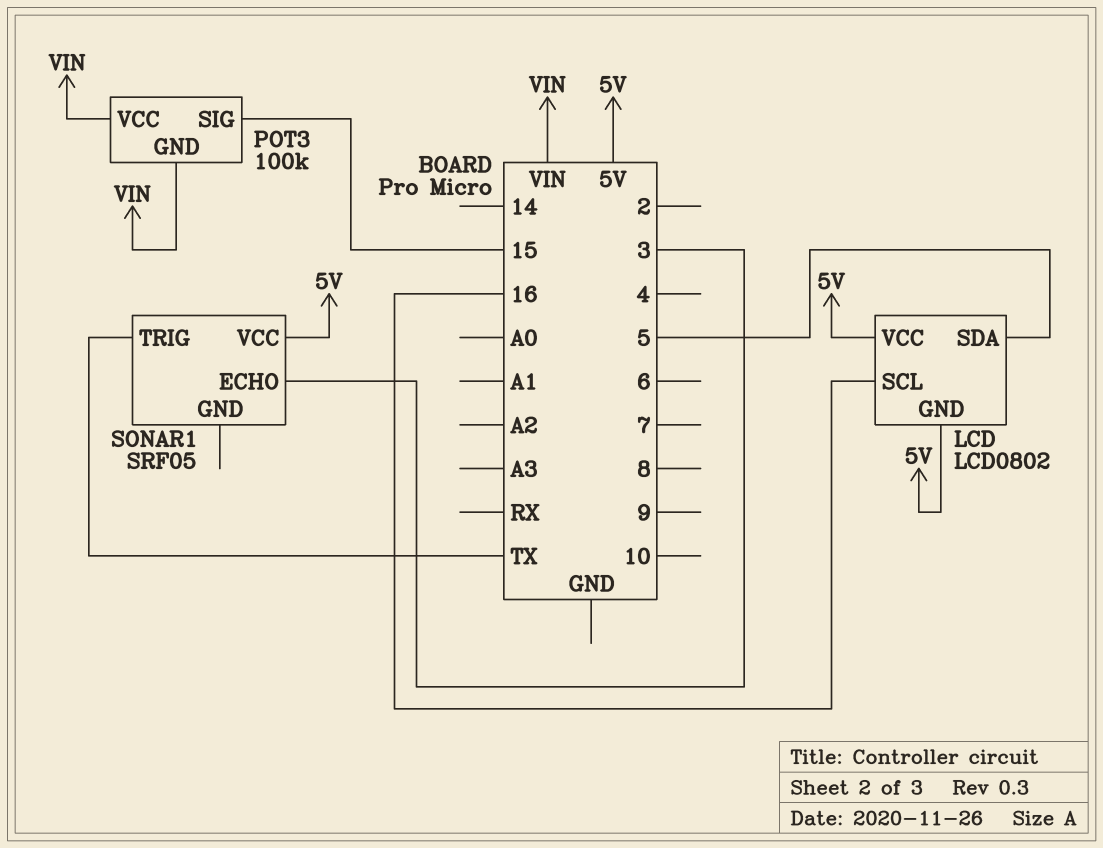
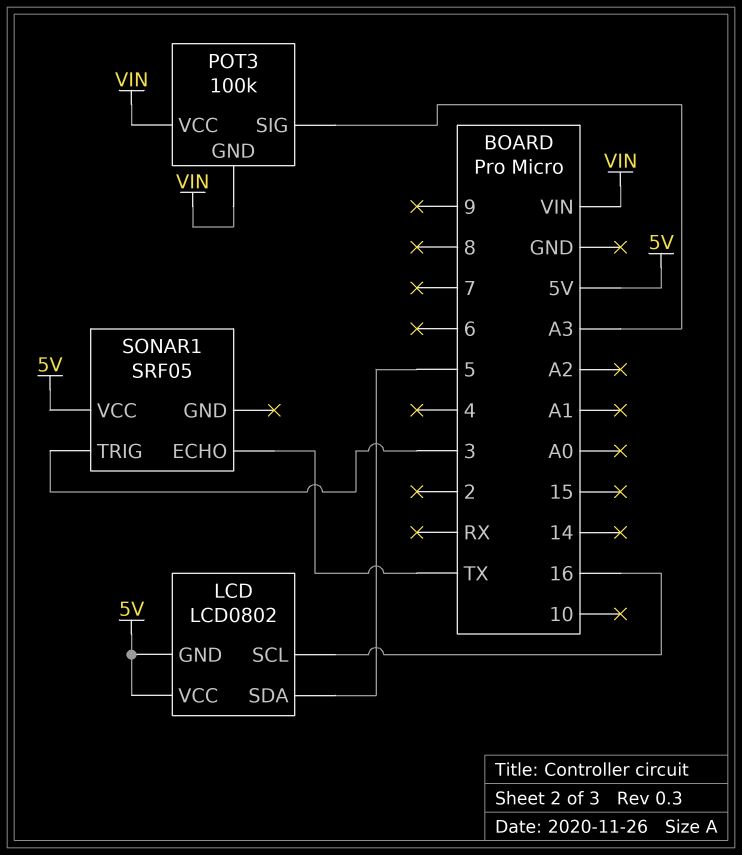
POT3 pin SIG: 15 -> A3
SONAR1 pin ECHO: 3 -> TX
SONAR1 pin TRIG: TX -> 3

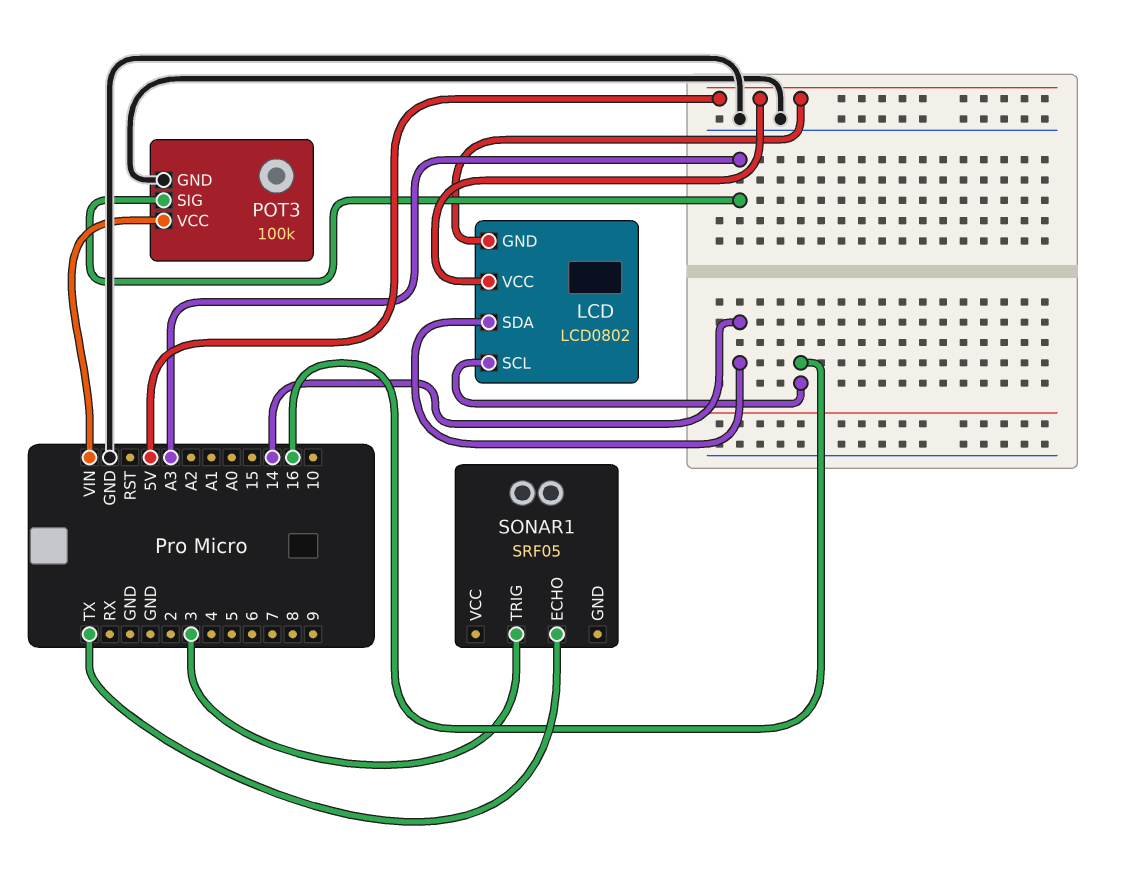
LCD pin SDA: 5 -> 14
POT3 pin GND: VIN -> GND
SONAR1 pin VCC: 5V -> none

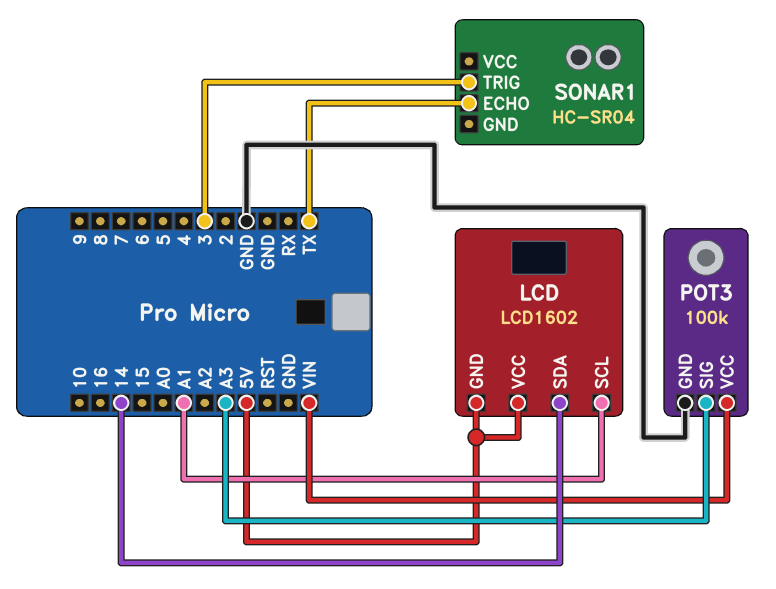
LCD: LCD0802 -> LCD1602
LCD pin SCL: 16 -> A1
SONAR1: SRF05 -> HC-SR04

